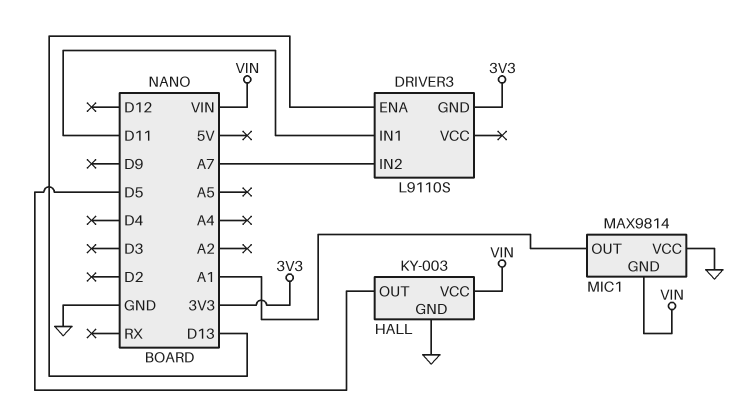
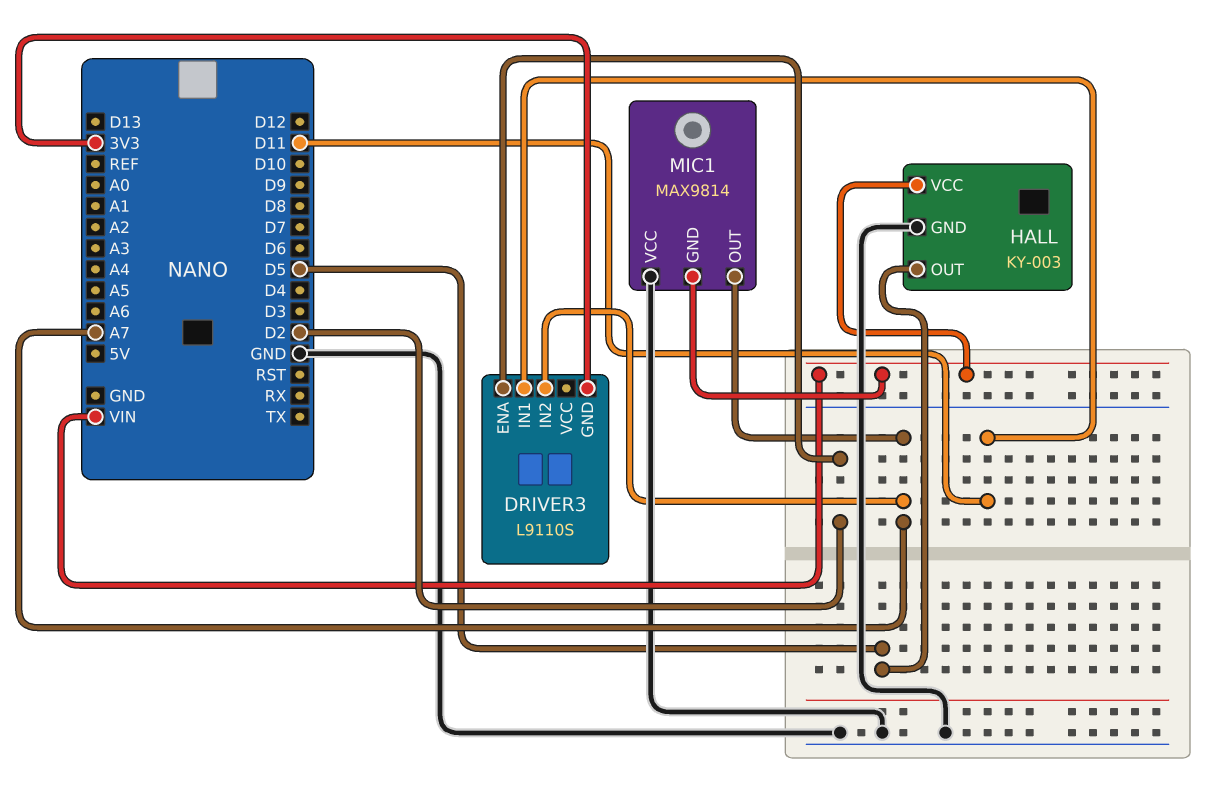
DRIVER3 pin ENA: D13 -> D2
MIC1 pin OUT: A1 -> A7

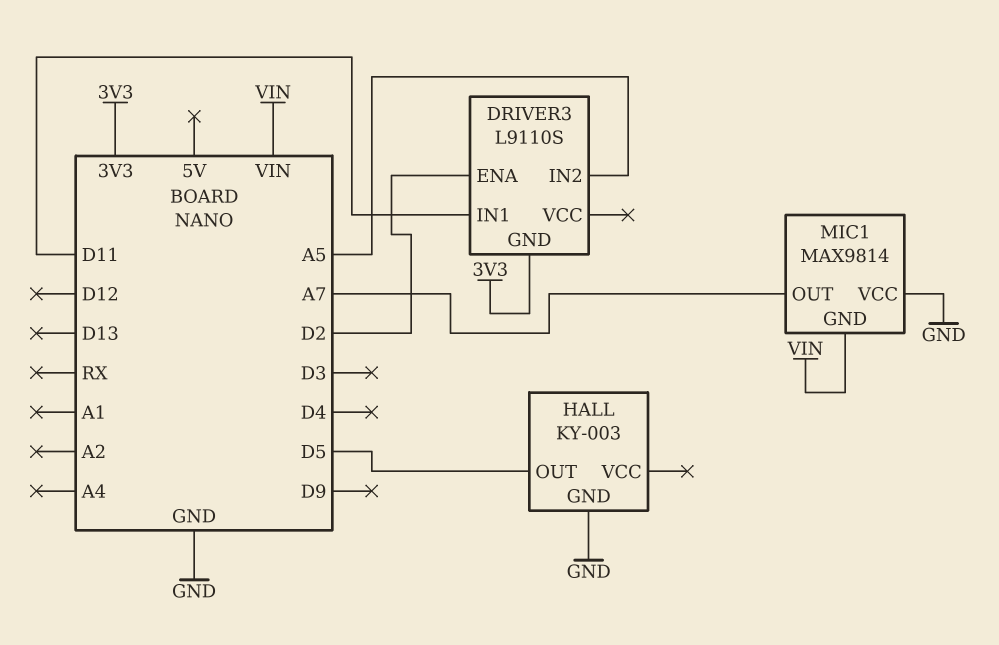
DRIVER3 pin IN2: A7 -> A5
HALL pin VCC: VIN -> none

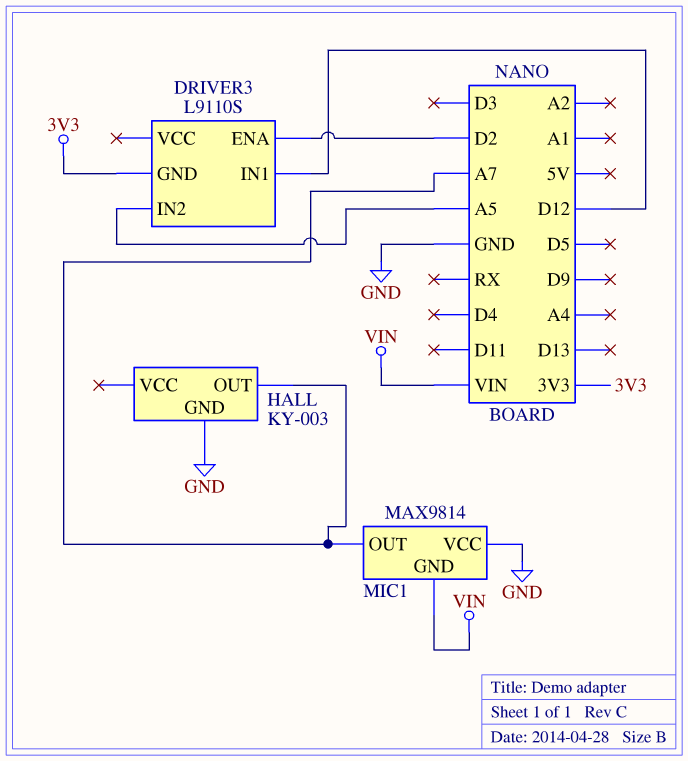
DRIVER3 pin IN1: D11 -> D12
HALL pin OUT: D5 -> A7

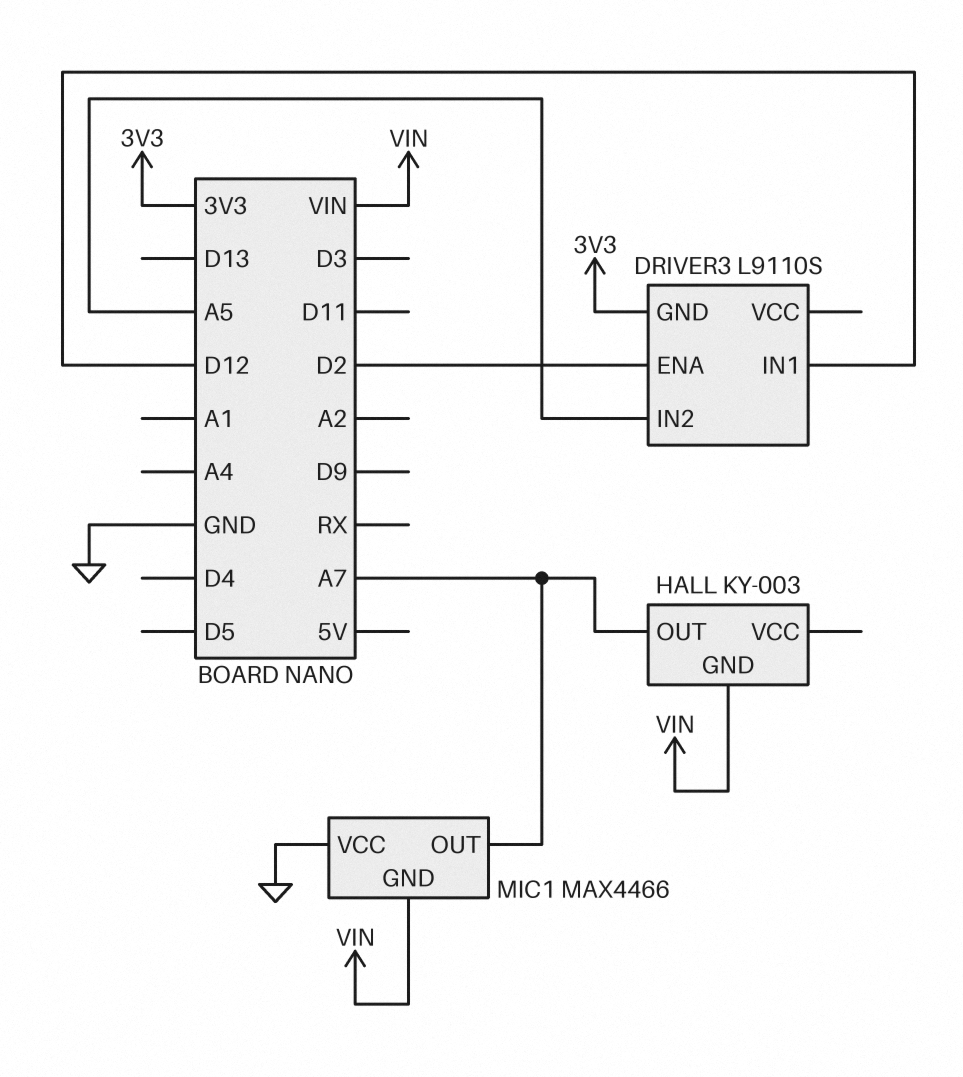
HALL pin GND: GND -> VIN
MIC1: MAX9814 -> MAX4466

